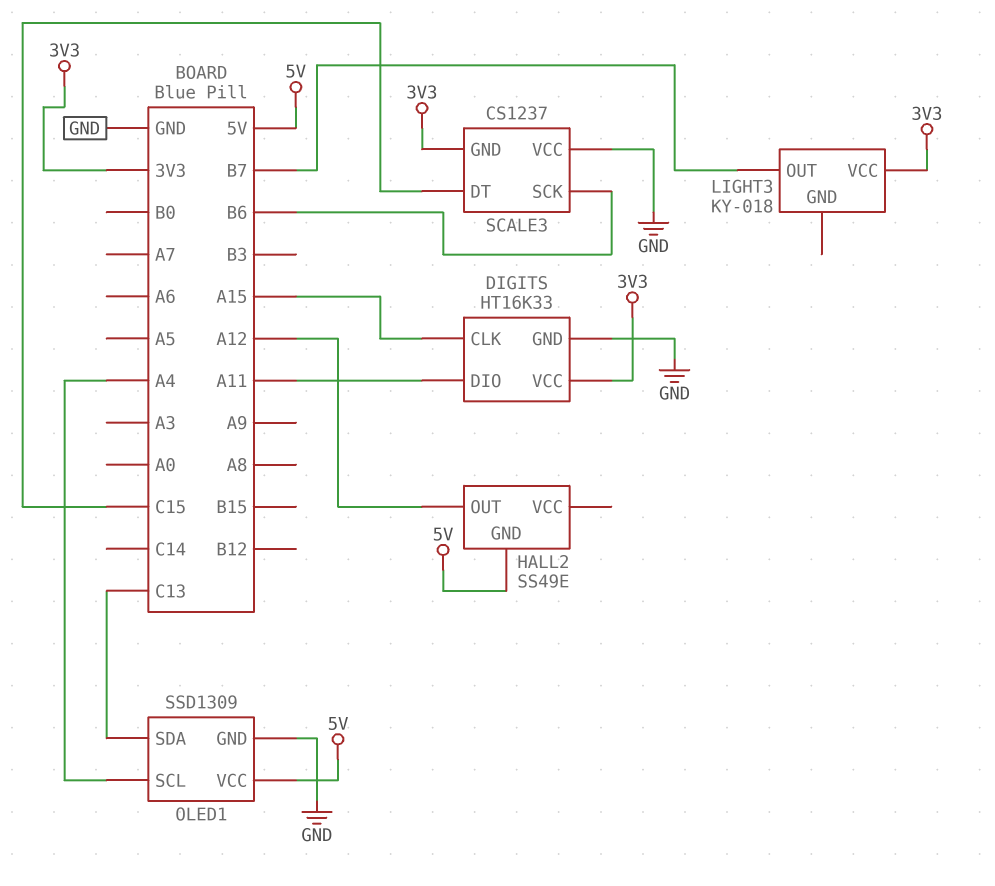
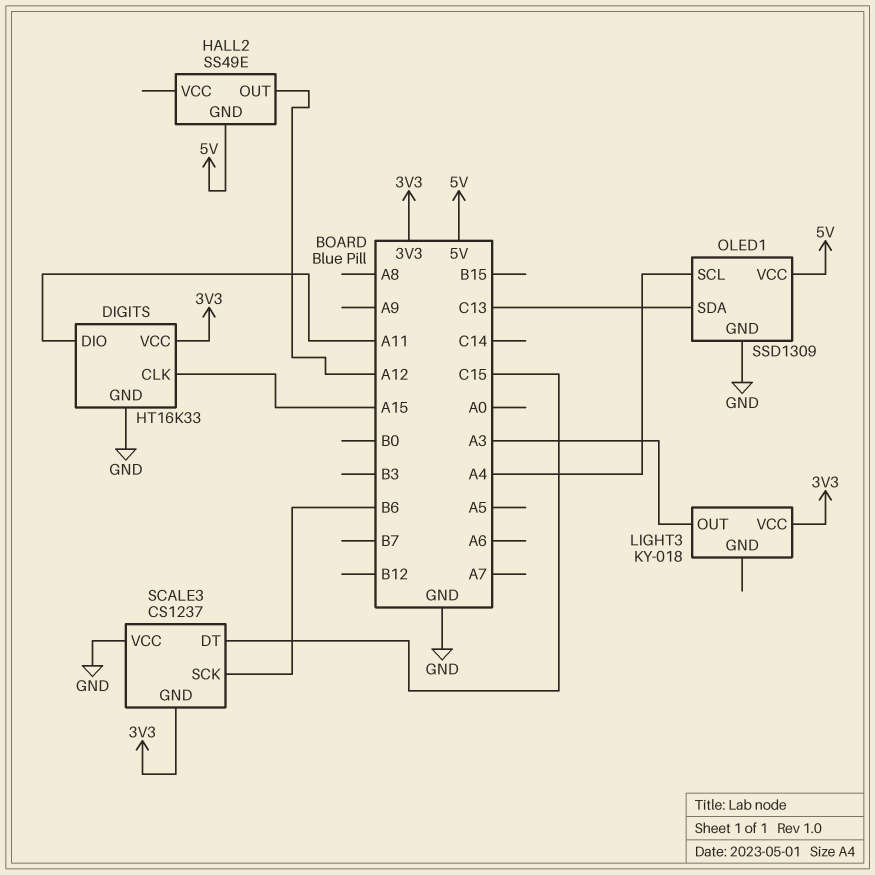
LIGHT3 pin OUT: B7 -> A3

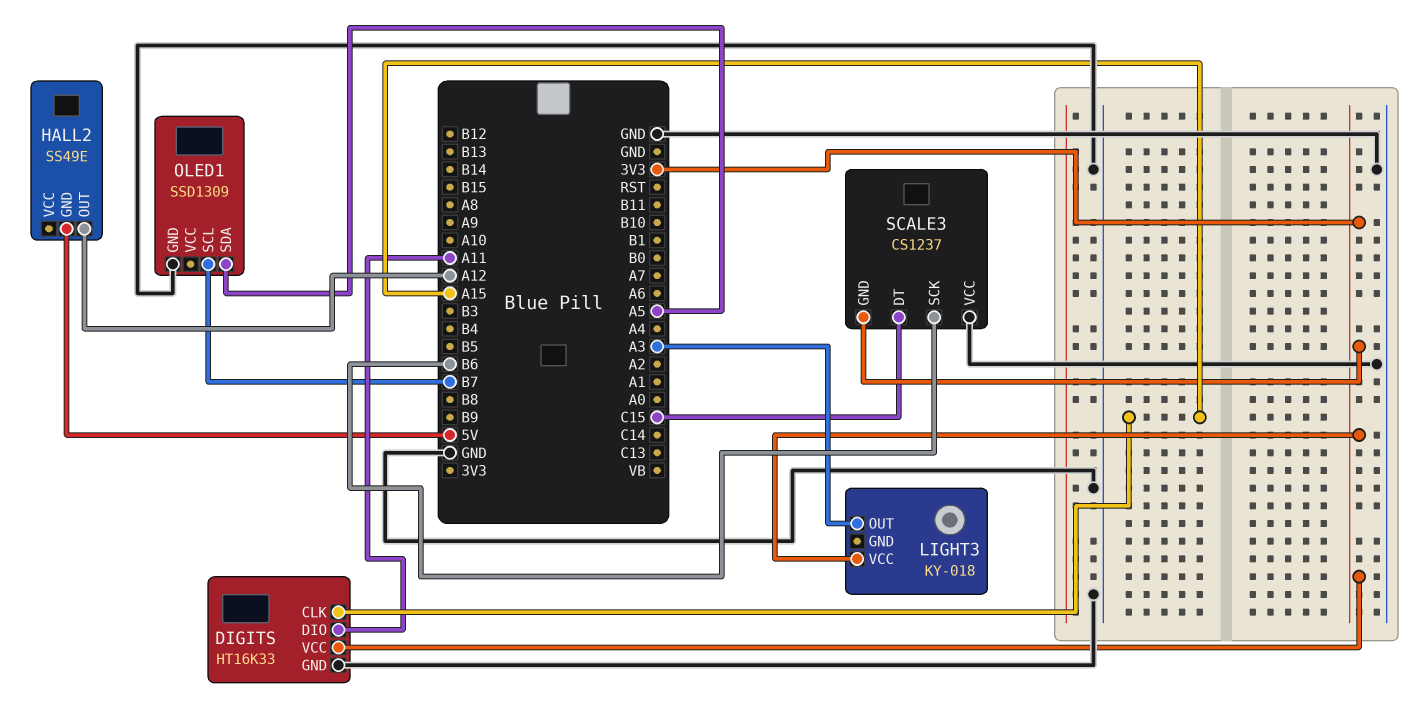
OLED1 pin SCL: A4 -> B7
OLED1 pin SDA: C13 -> A5
OLED1 pin VCC: 5V -> none

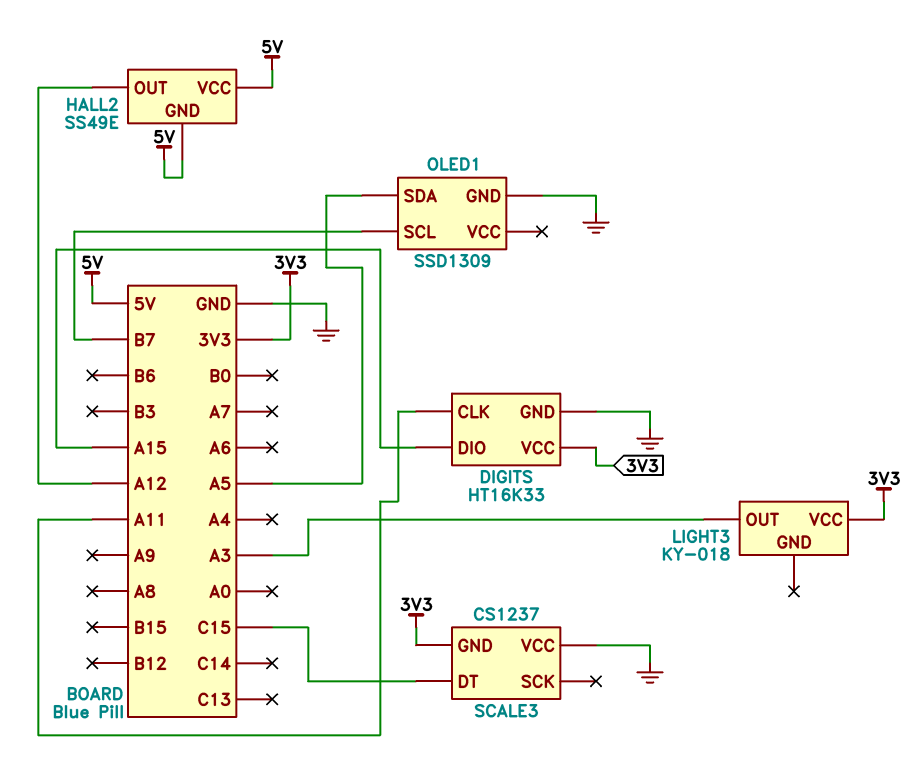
DIGITS pin CLK: A15 -> A11
DIGITS pin DIO: A11 -> A15
HALL2 pin VCC: none -> 5V
SCALE3 pin SCK: B6 -> none

